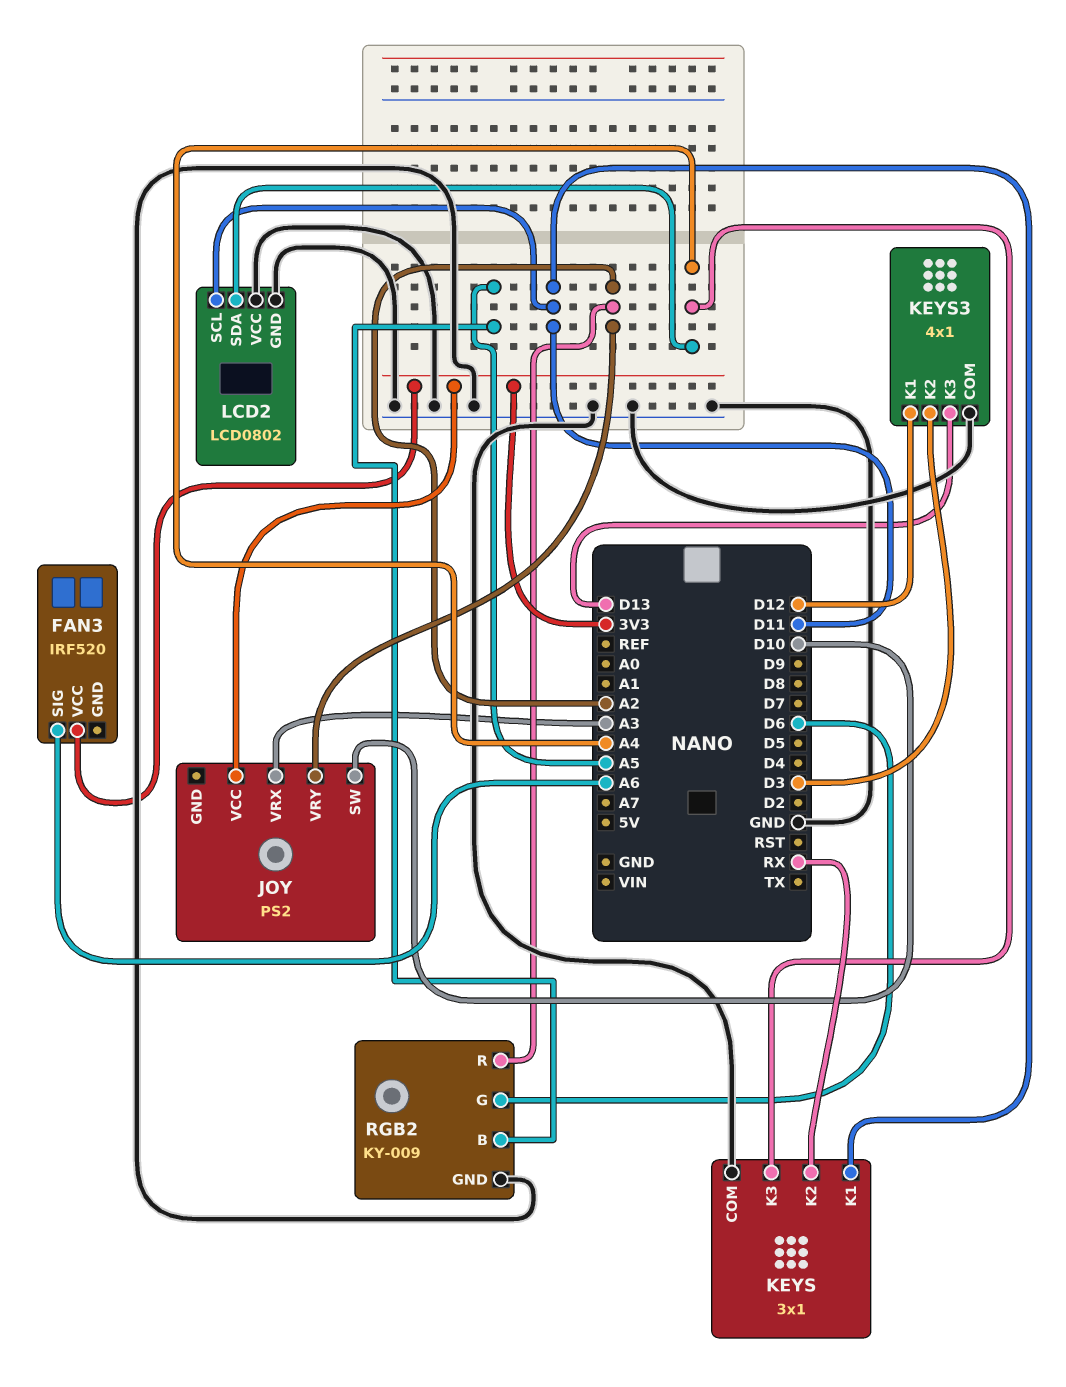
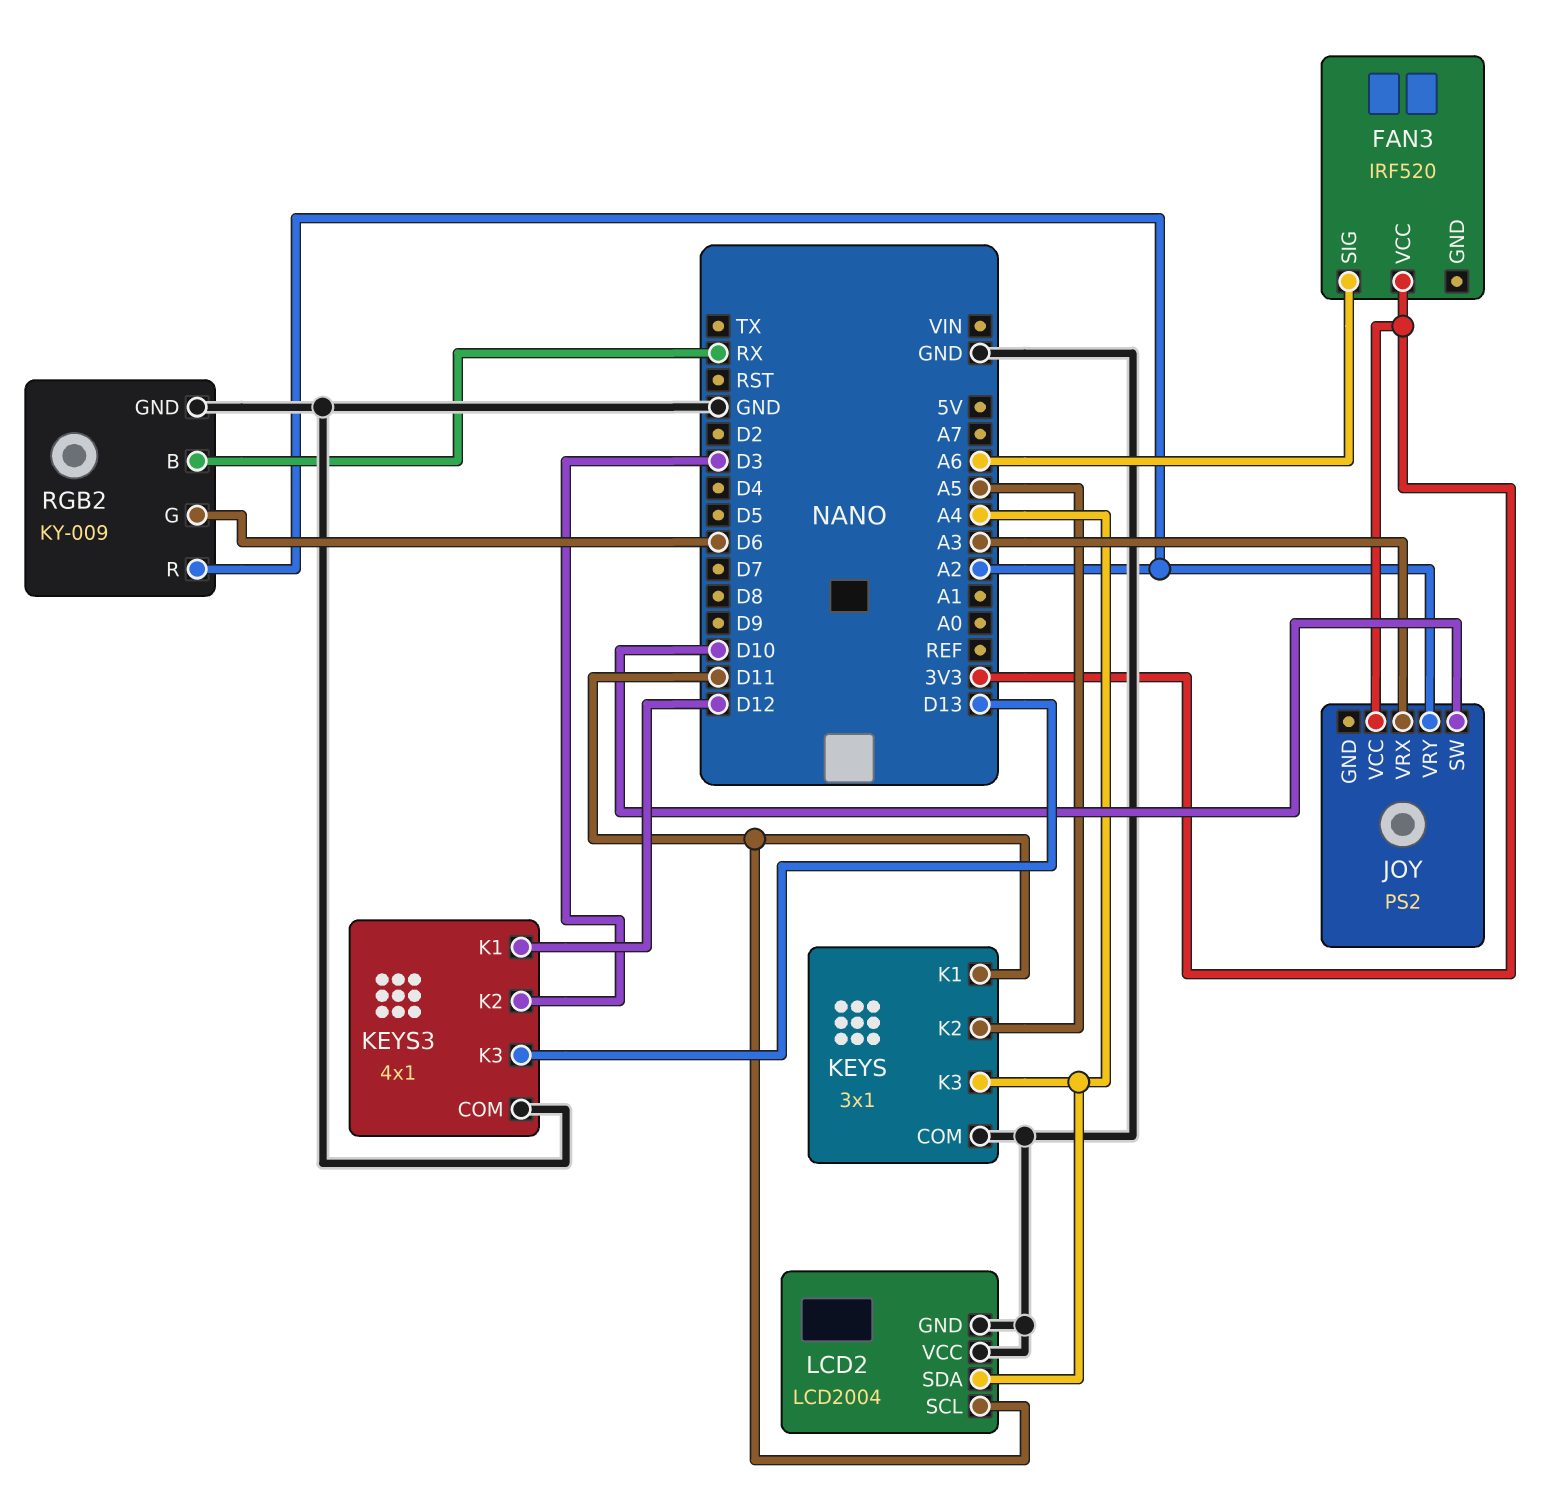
KEYS pin K2: RX -> A5
LCD2: LCD0802 -> LCD2004
RGB2 pin B: A5 -> RX

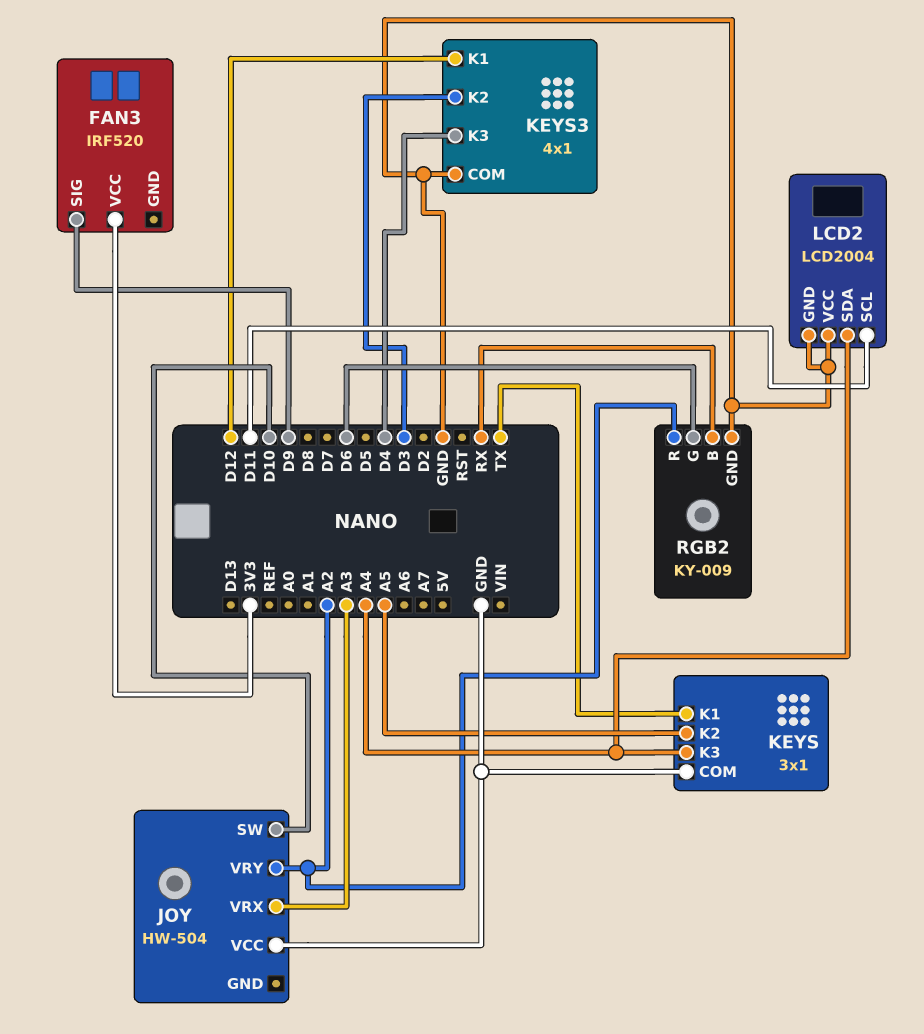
FAN3 pin SIG: A6 -> D9
JOY: PS2 -> HW-504
JOY pin VCC: 3V3 -> GND
KEYS pin K1: D11 -> TX
KEYS3 pin K3: D13 -> D4

